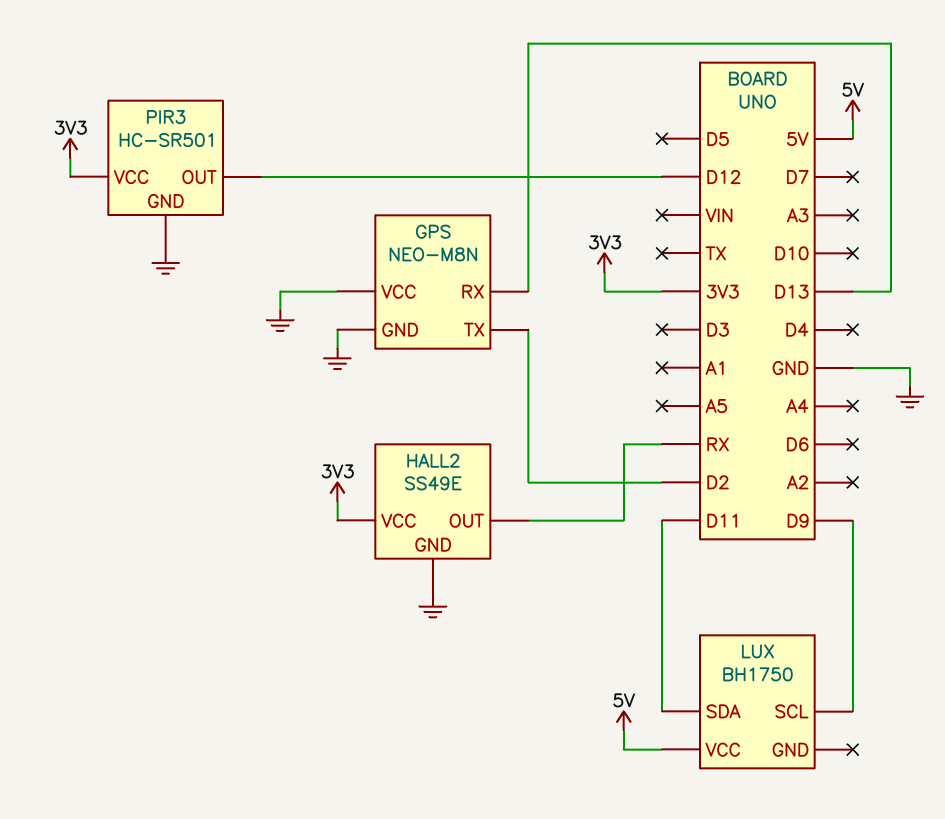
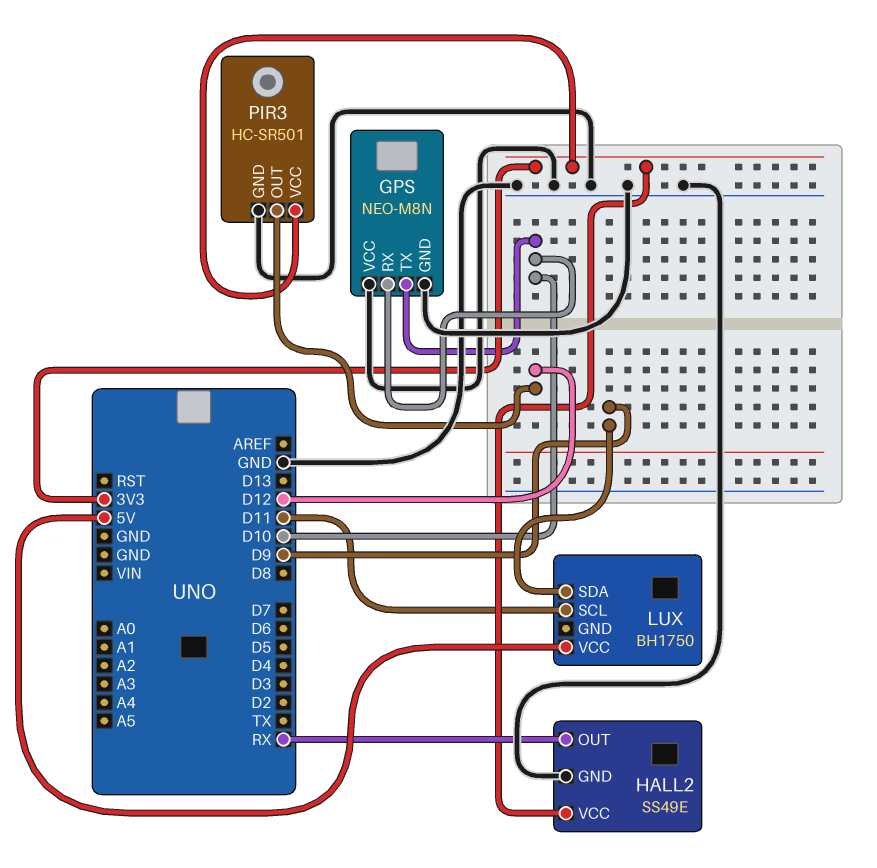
GPS pin RX: D13 -> D10
GPS pin TX: D2 -> D10
LUX pin SCL: D9 -> D11
LUX pin SDA: D11 -> D9

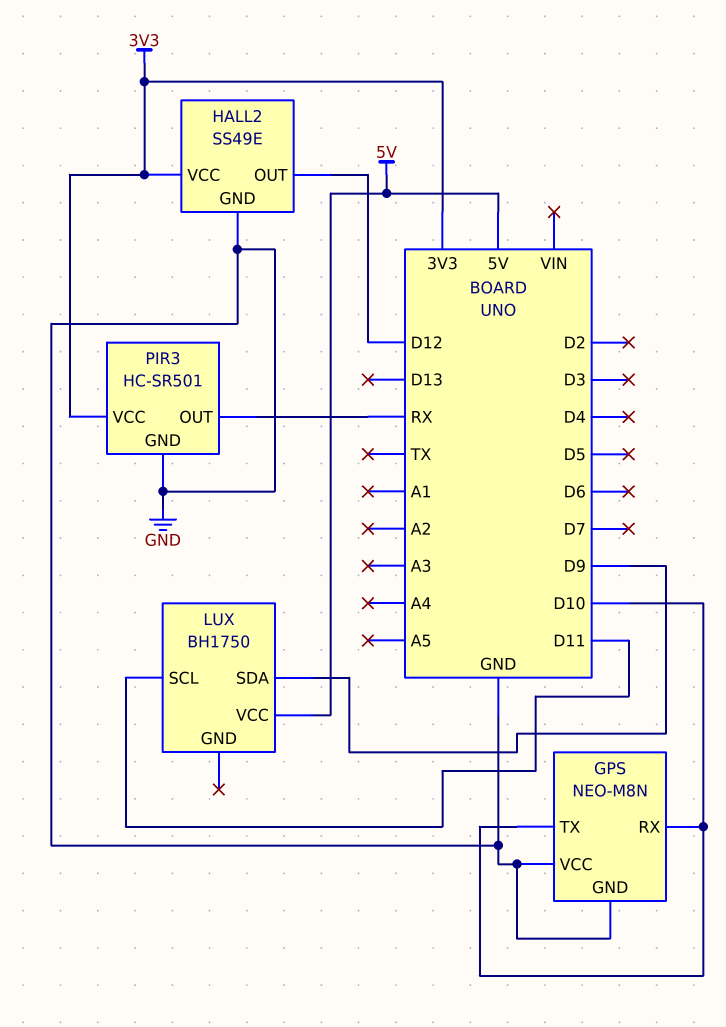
HALL2 pin OUT: RX -> D12
PIR3 pin OUT: D12 -> RX

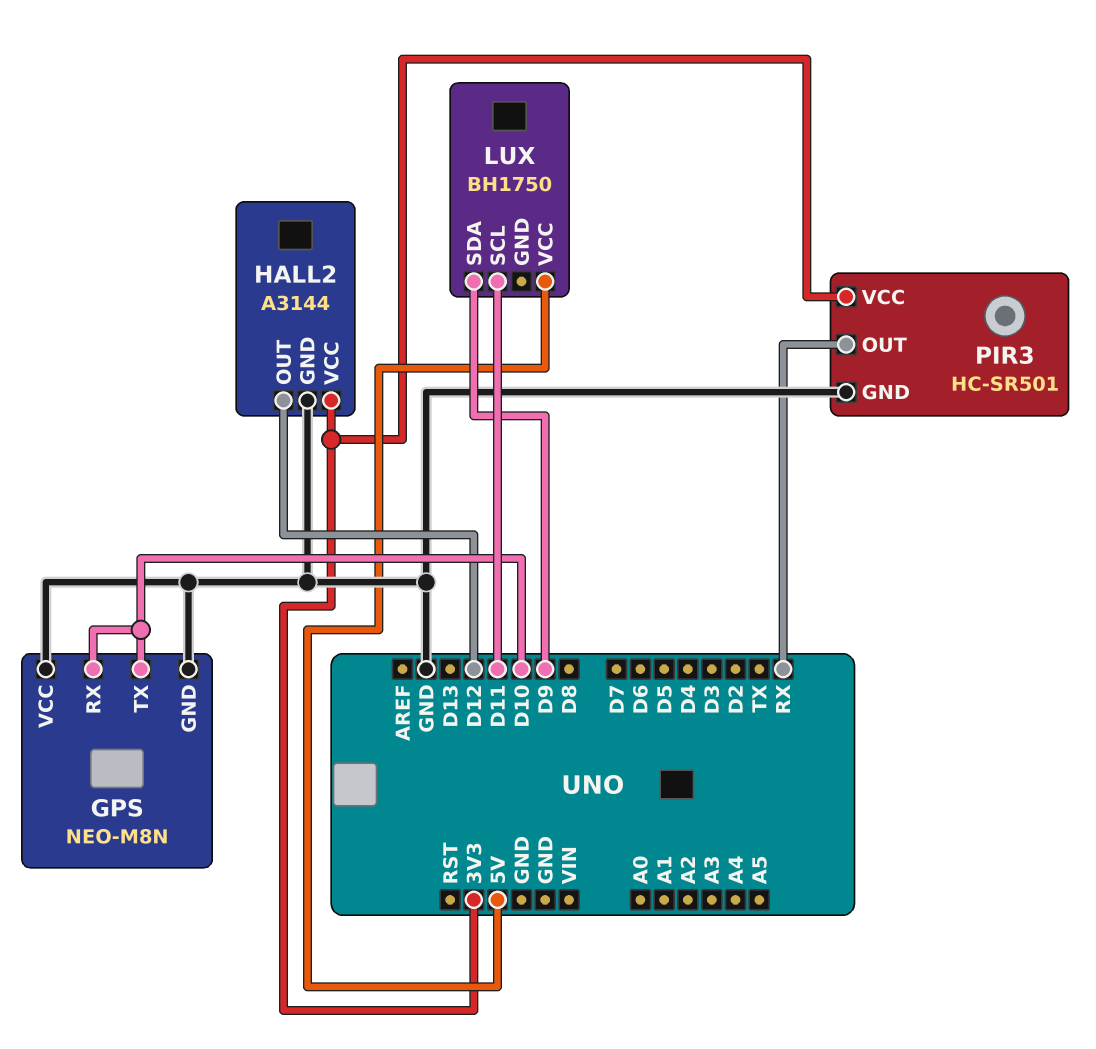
HALL2: SS49E -> A3144

